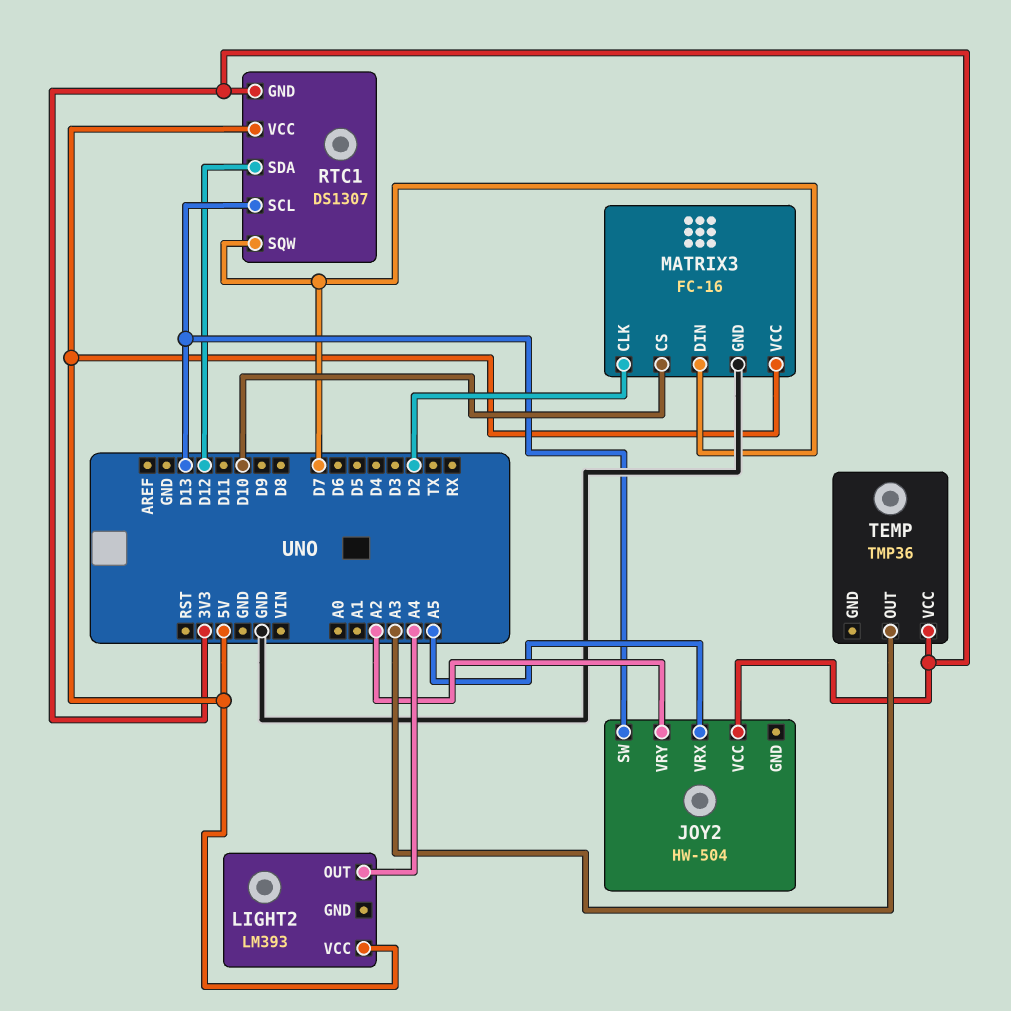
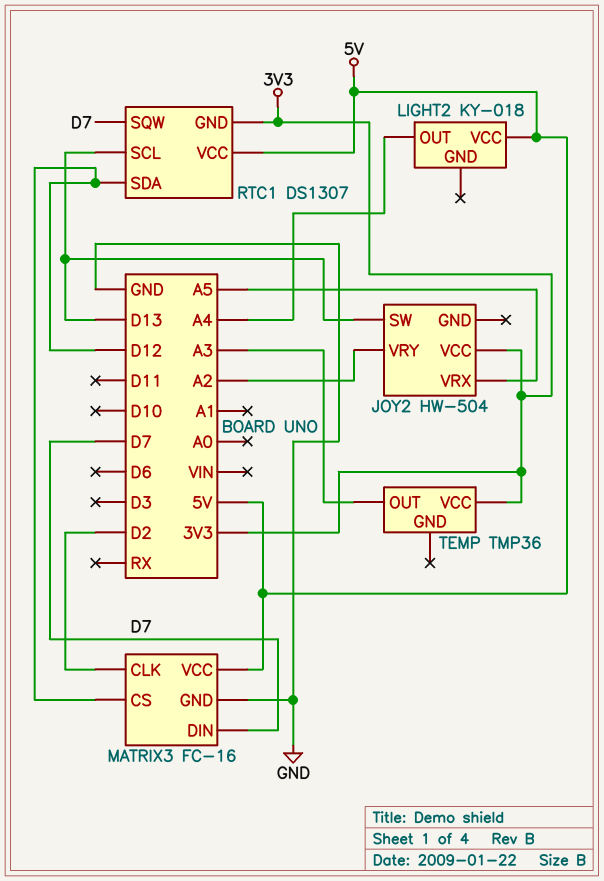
LIGHT2: LM393 -> KY-018
MATRIX3 pin CS: D10 -> D12

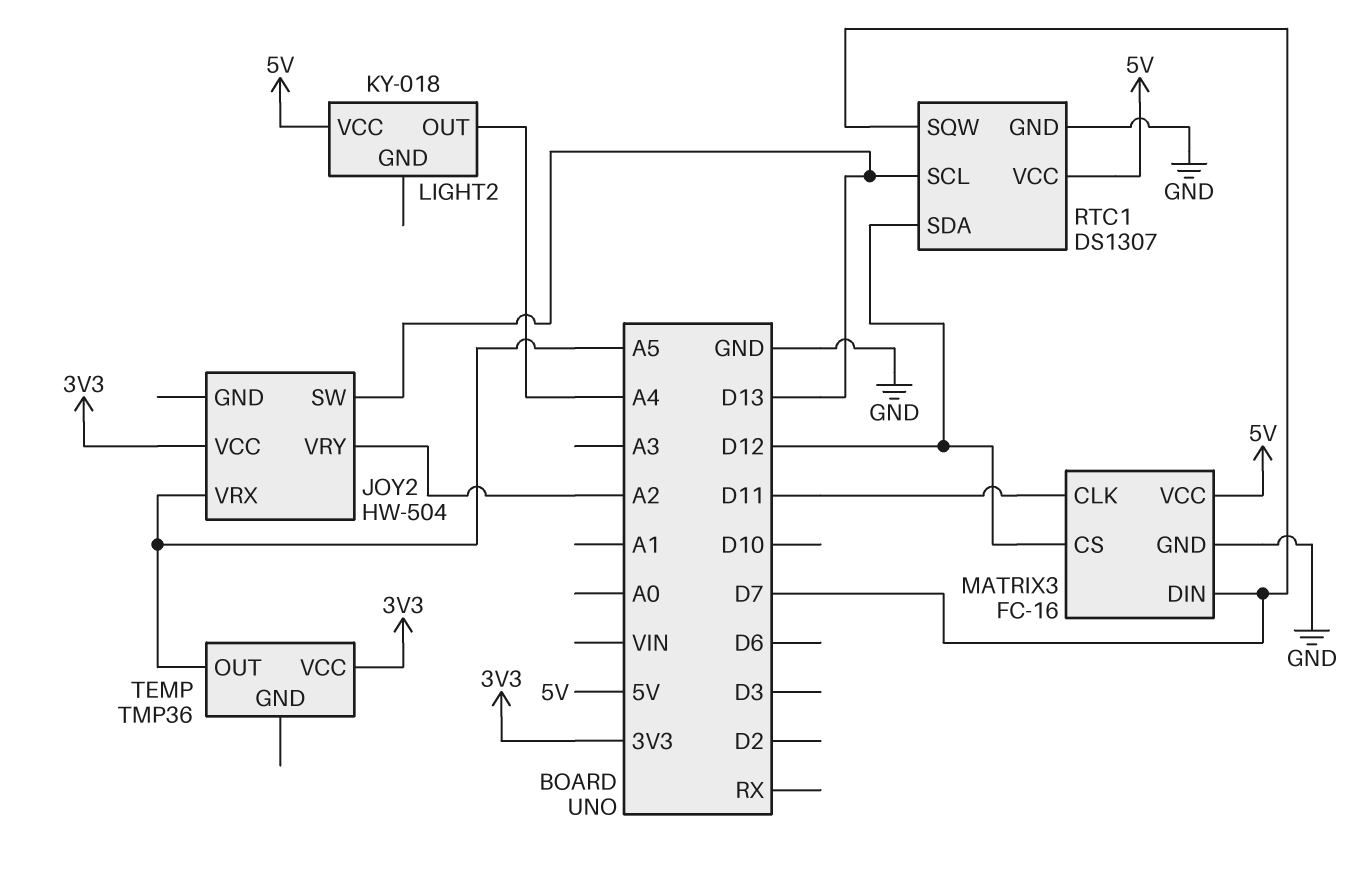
MATRIX3 pin CLK: D2 -> D11
RTC1 pin GND: 3V3 -> GND
TEMP pin OUT: A3 -> A5

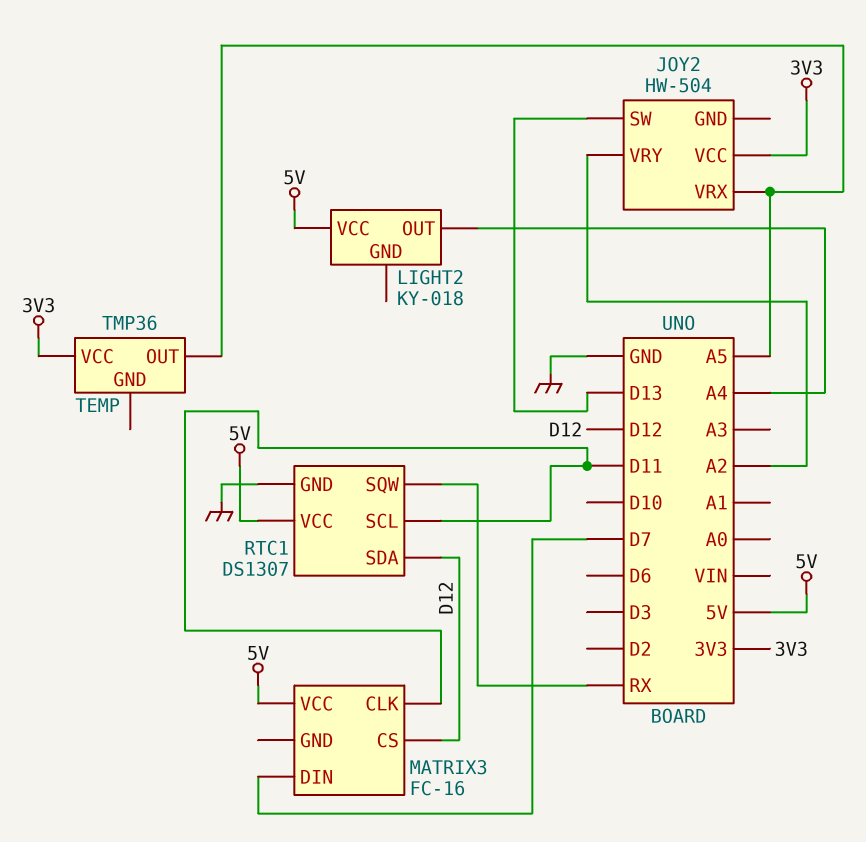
MATRIX3 pin GND: GND -> none
RTC1 pin SCL: D13 -> D11
RTC1 pin SQW: D7 -> RX

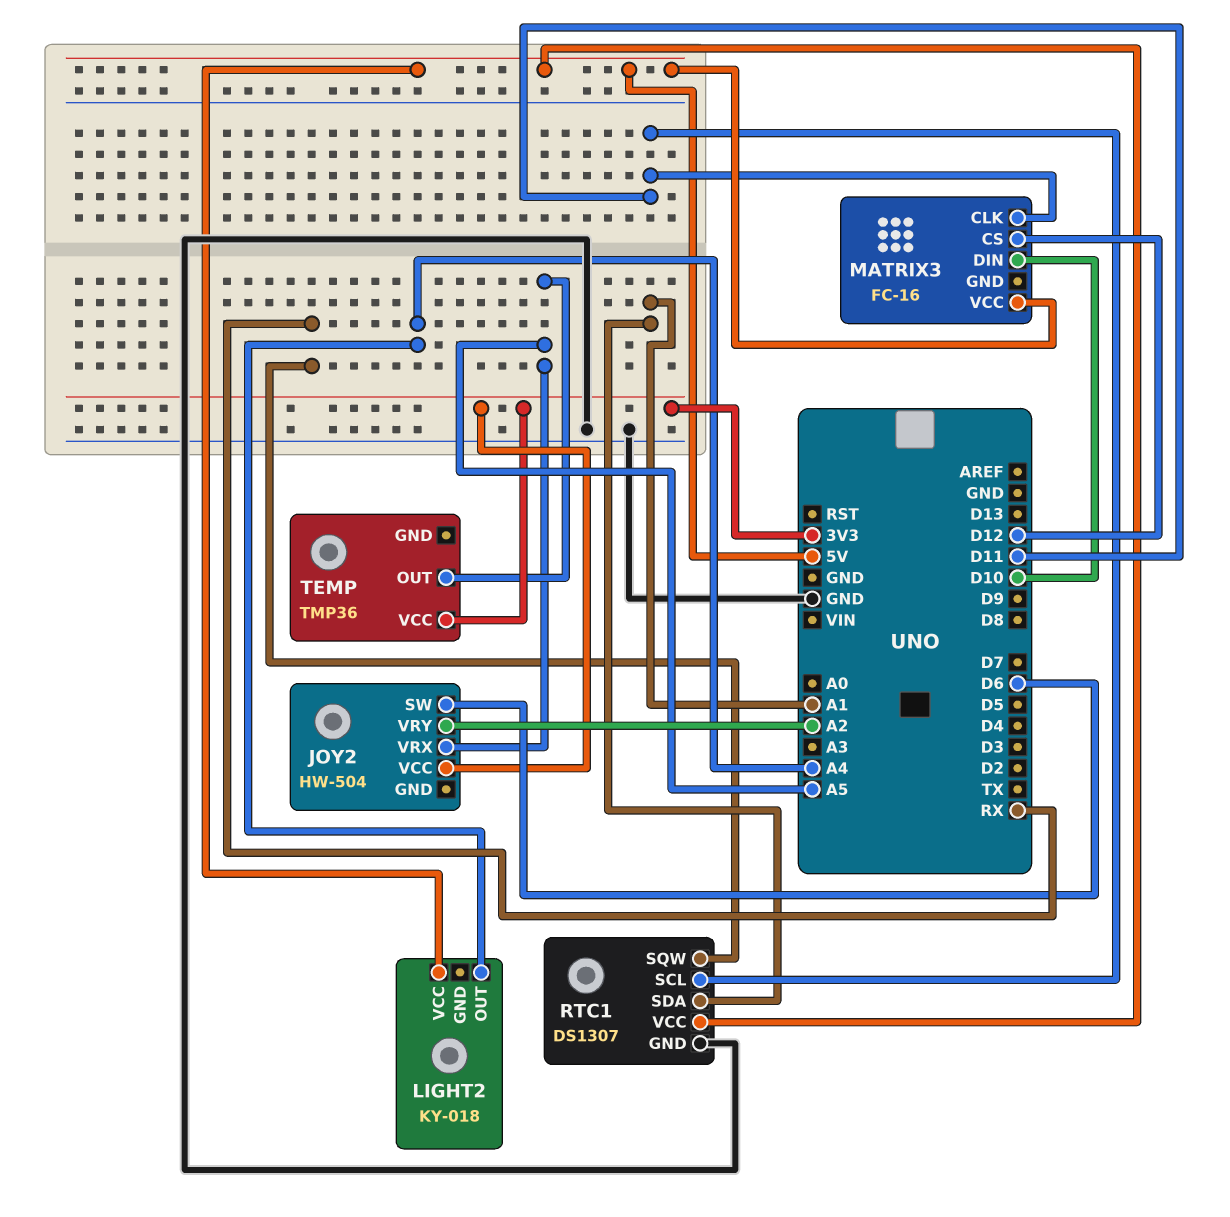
JOY2 pin SW: D13 -> D6
MATRIX3 pin DIN: D7 -> D10
RTC1 pin SDA: D12 -> A1

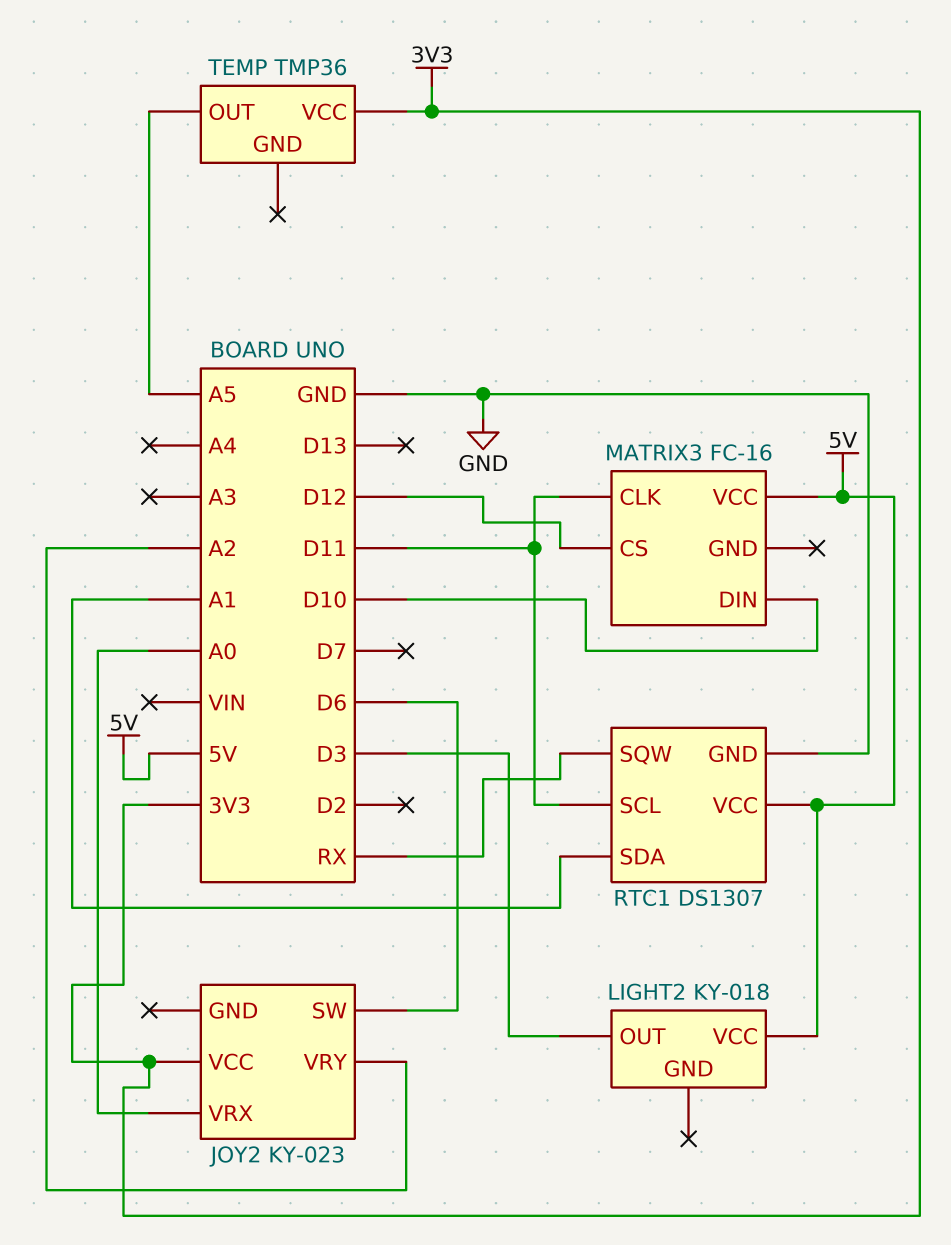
JOY2: HW-504 -> KY-023
JOY2 pin VRX: A5 -> A0
LIGHT2 pin OUT: A4 -> D3

